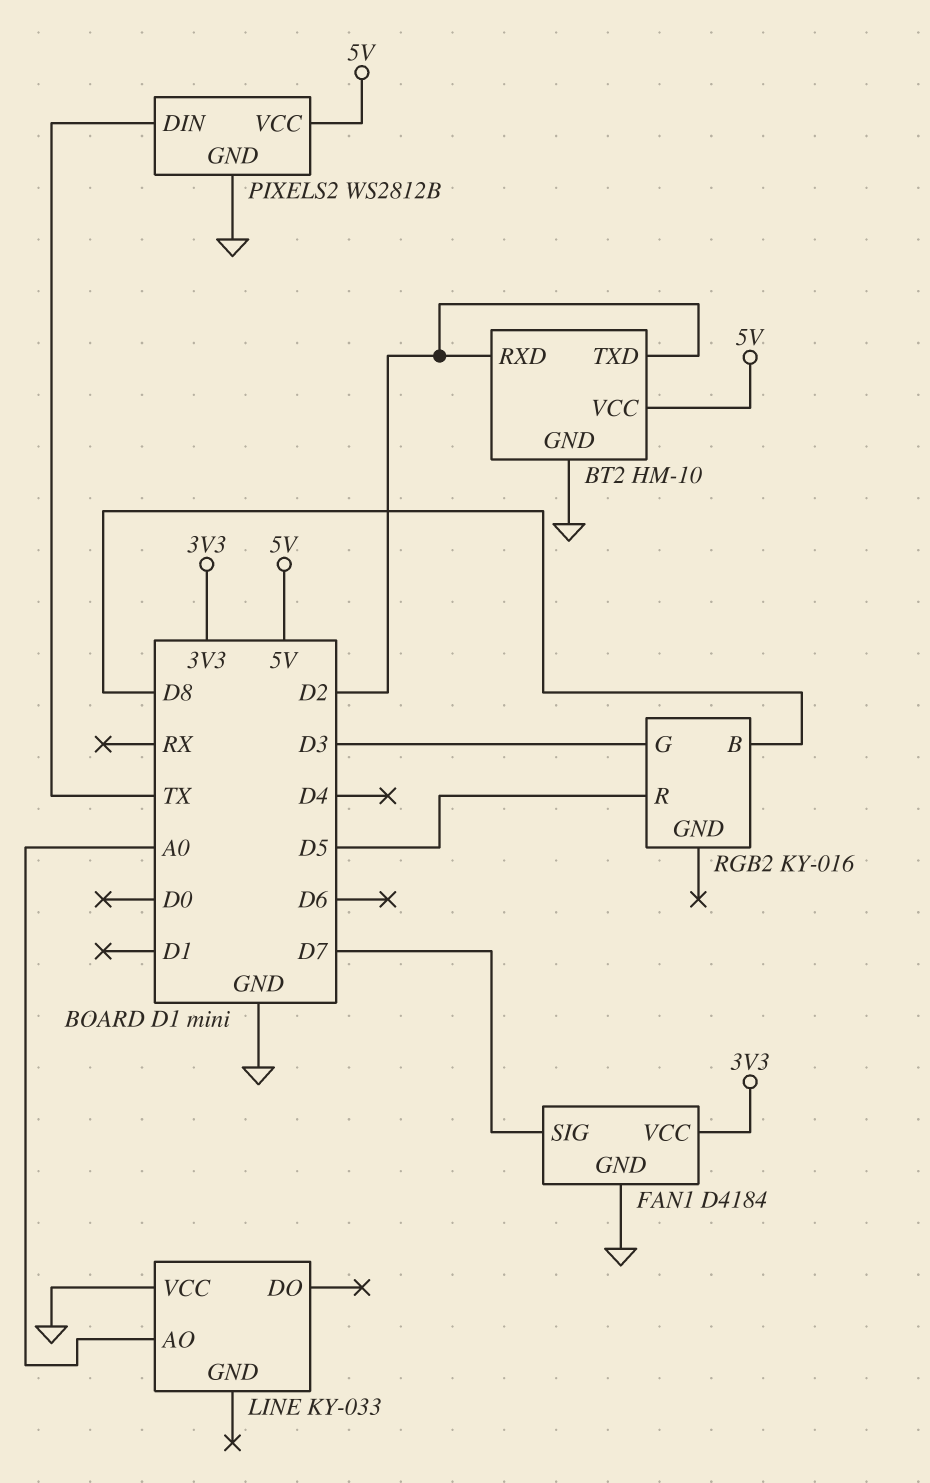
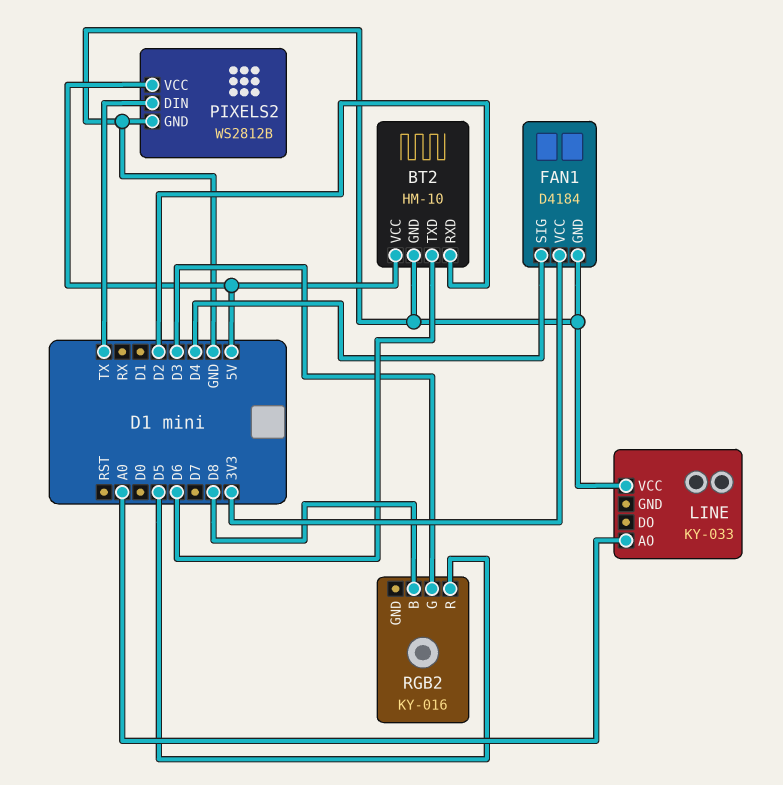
BT2 pin TXD: D2 -> D6
FAN1 pin SIG: D7 -> D4

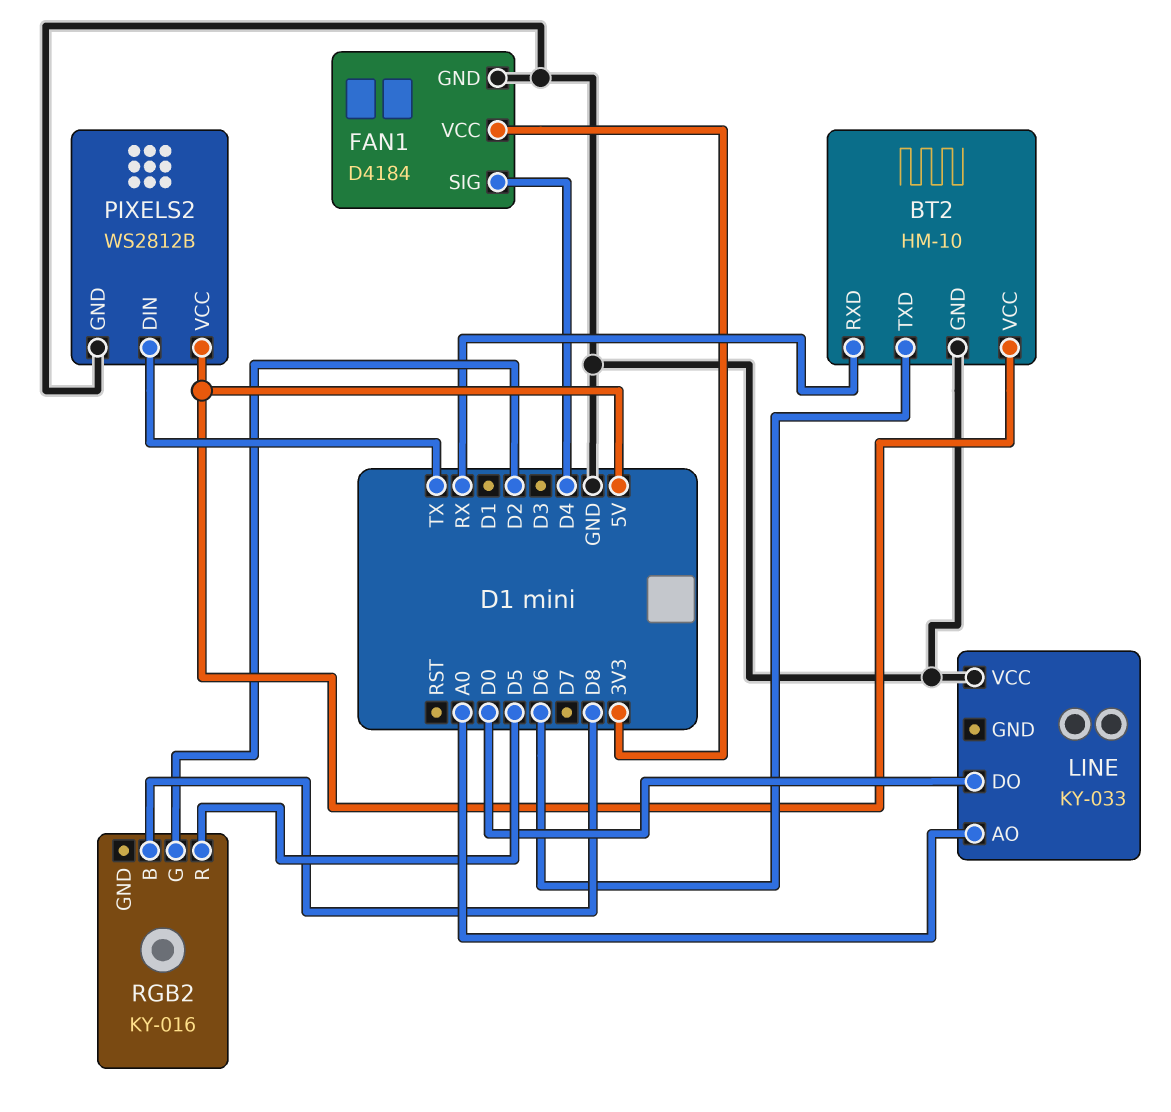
BT2 pin RXD: D2 -> RX
LINE pin DO: none -> D0
RGB2 pin G: D3 -> D2

